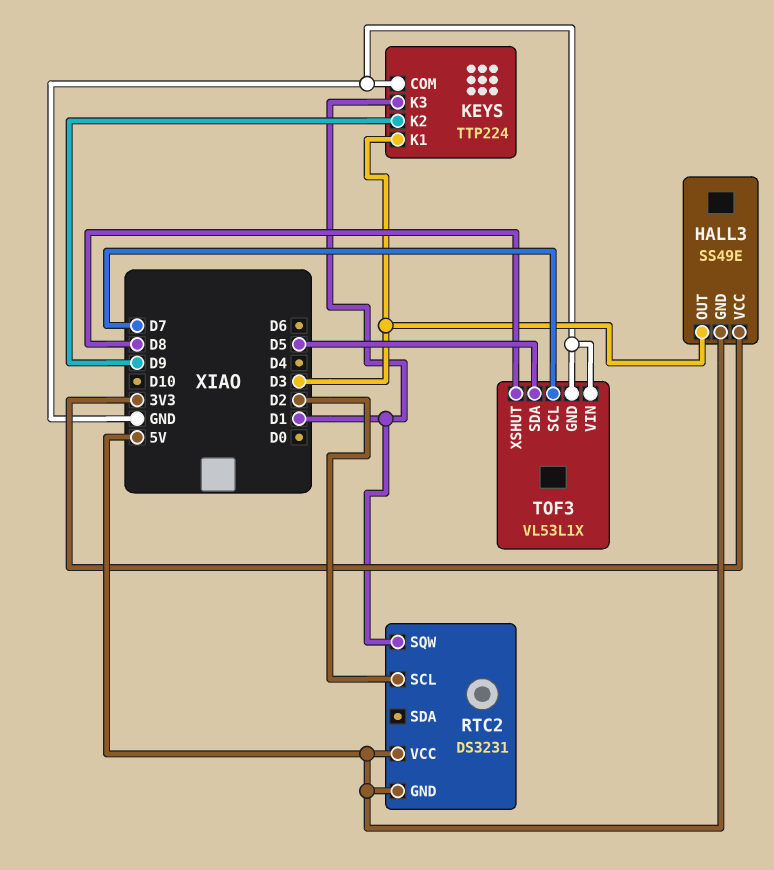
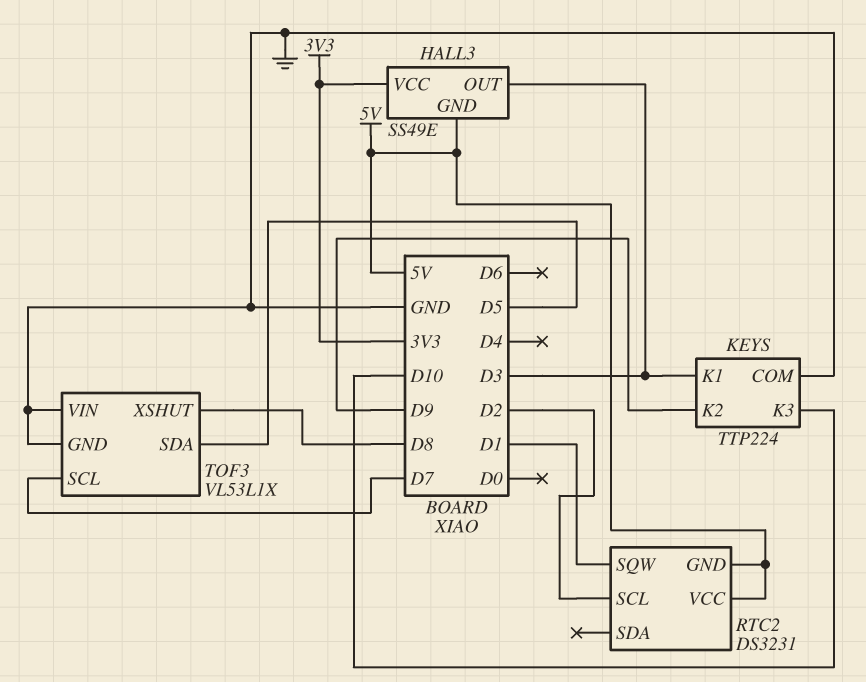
KEYS pin K3: D1 -> D10

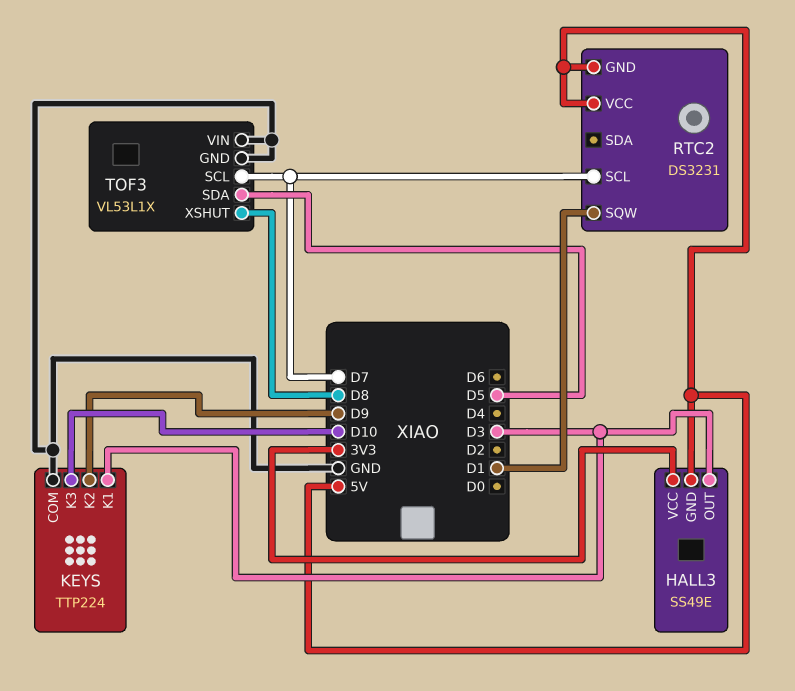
RTC2 pin SCL: D2 -> D7

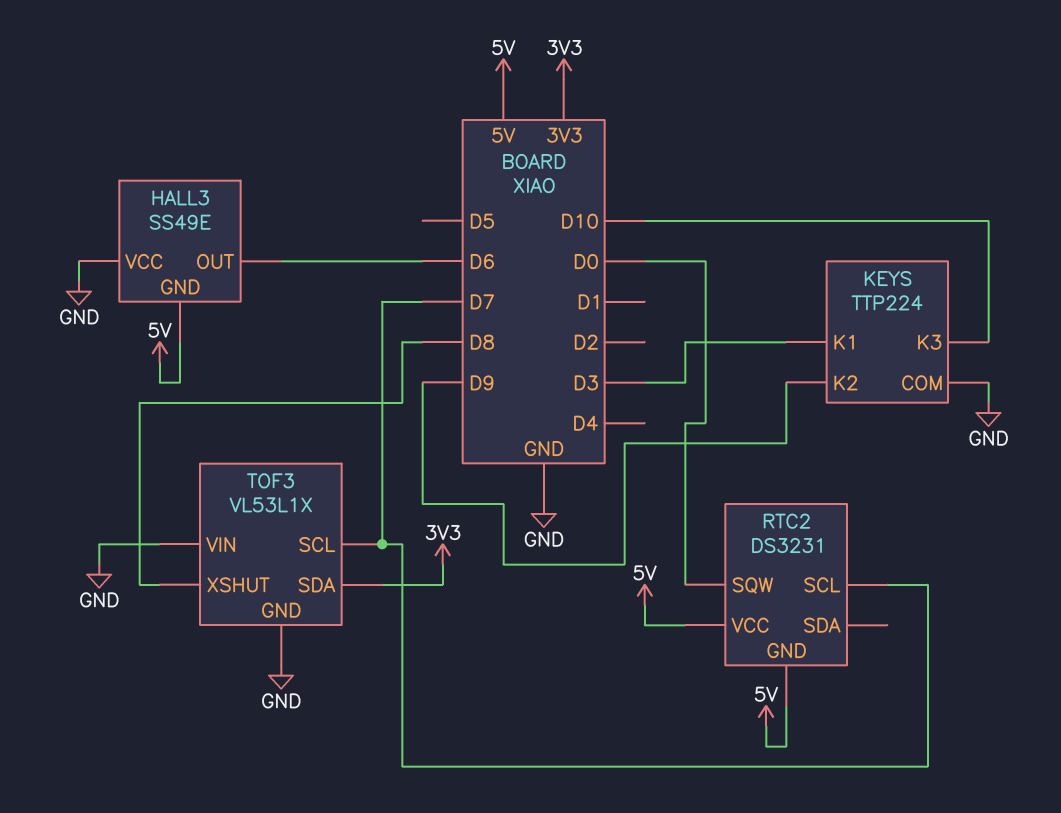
HALL3 pin OUT: D3 -> D6
HALL3 pin VCC: 3V3 -> GND
RTC2 pin SQW: D1 -> D0
TOF3 pin SDA: D5 -> 3V3

